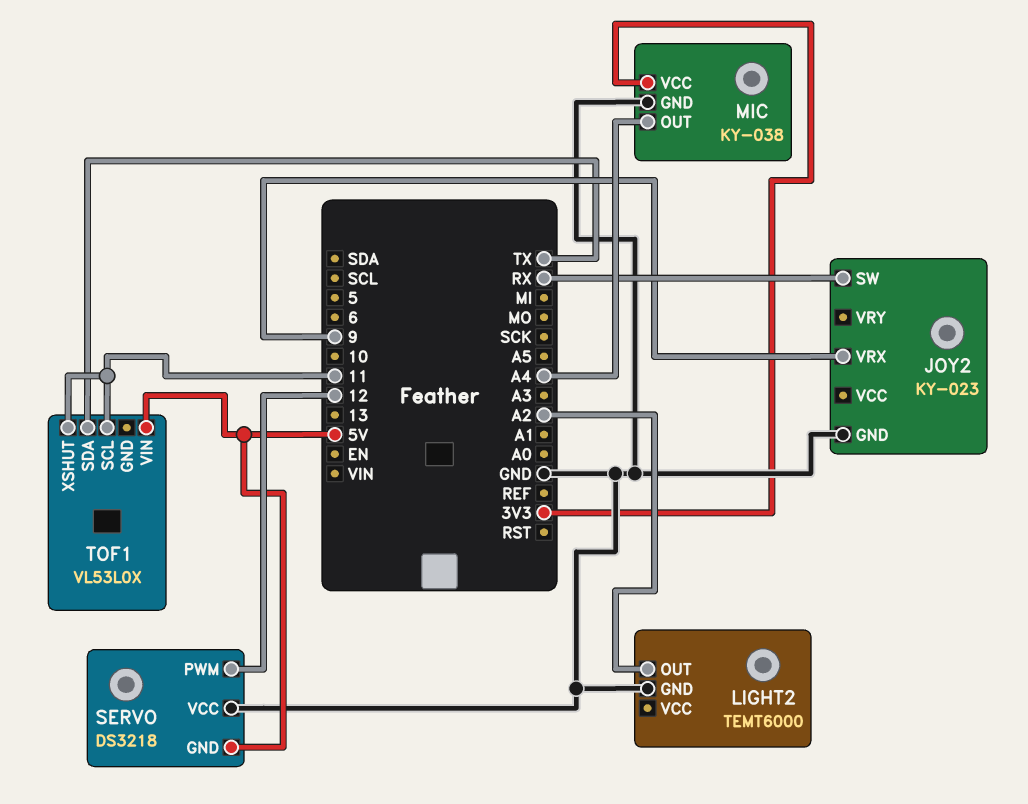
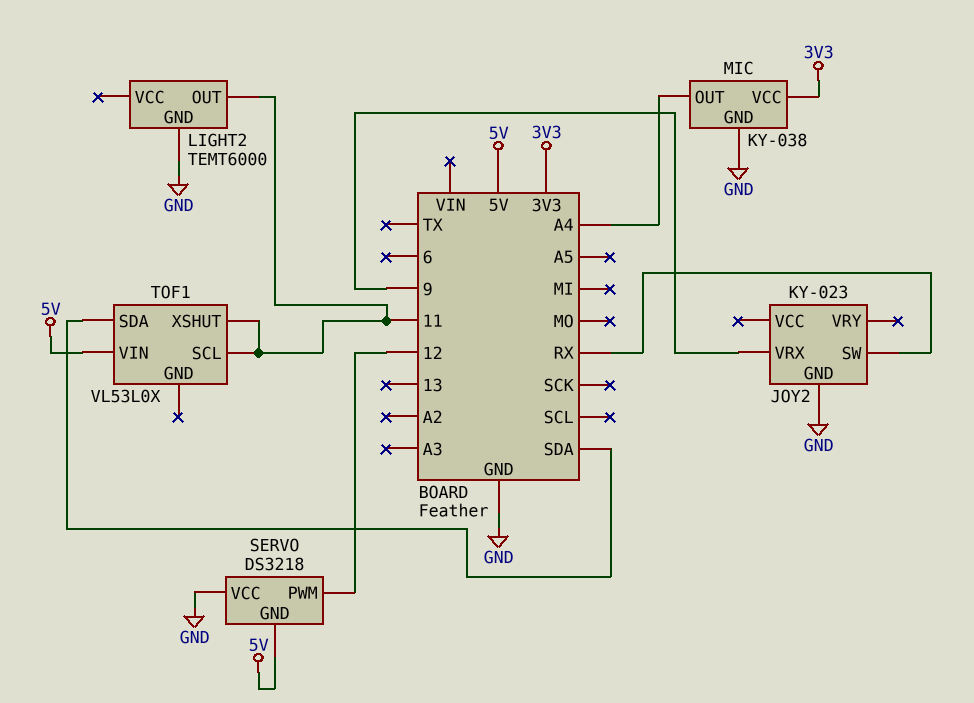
LIGHT2 pin OUT: A2 -> 11
TOF1 pin SDA: TX -> SDA

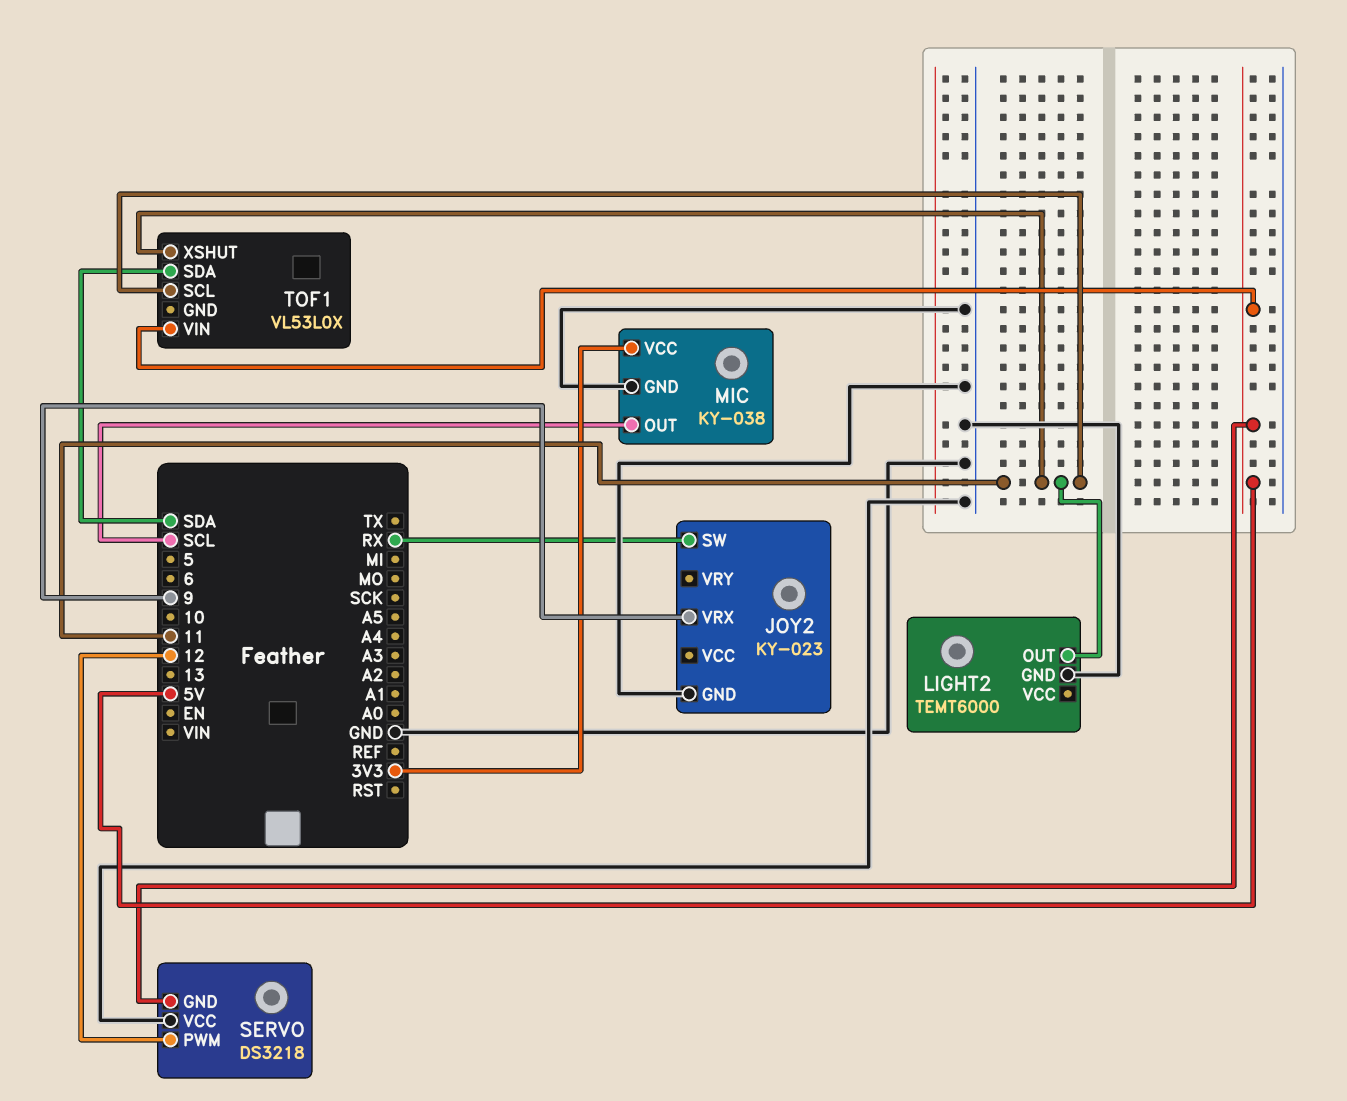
MIC pin OUT: A4 -> SCL

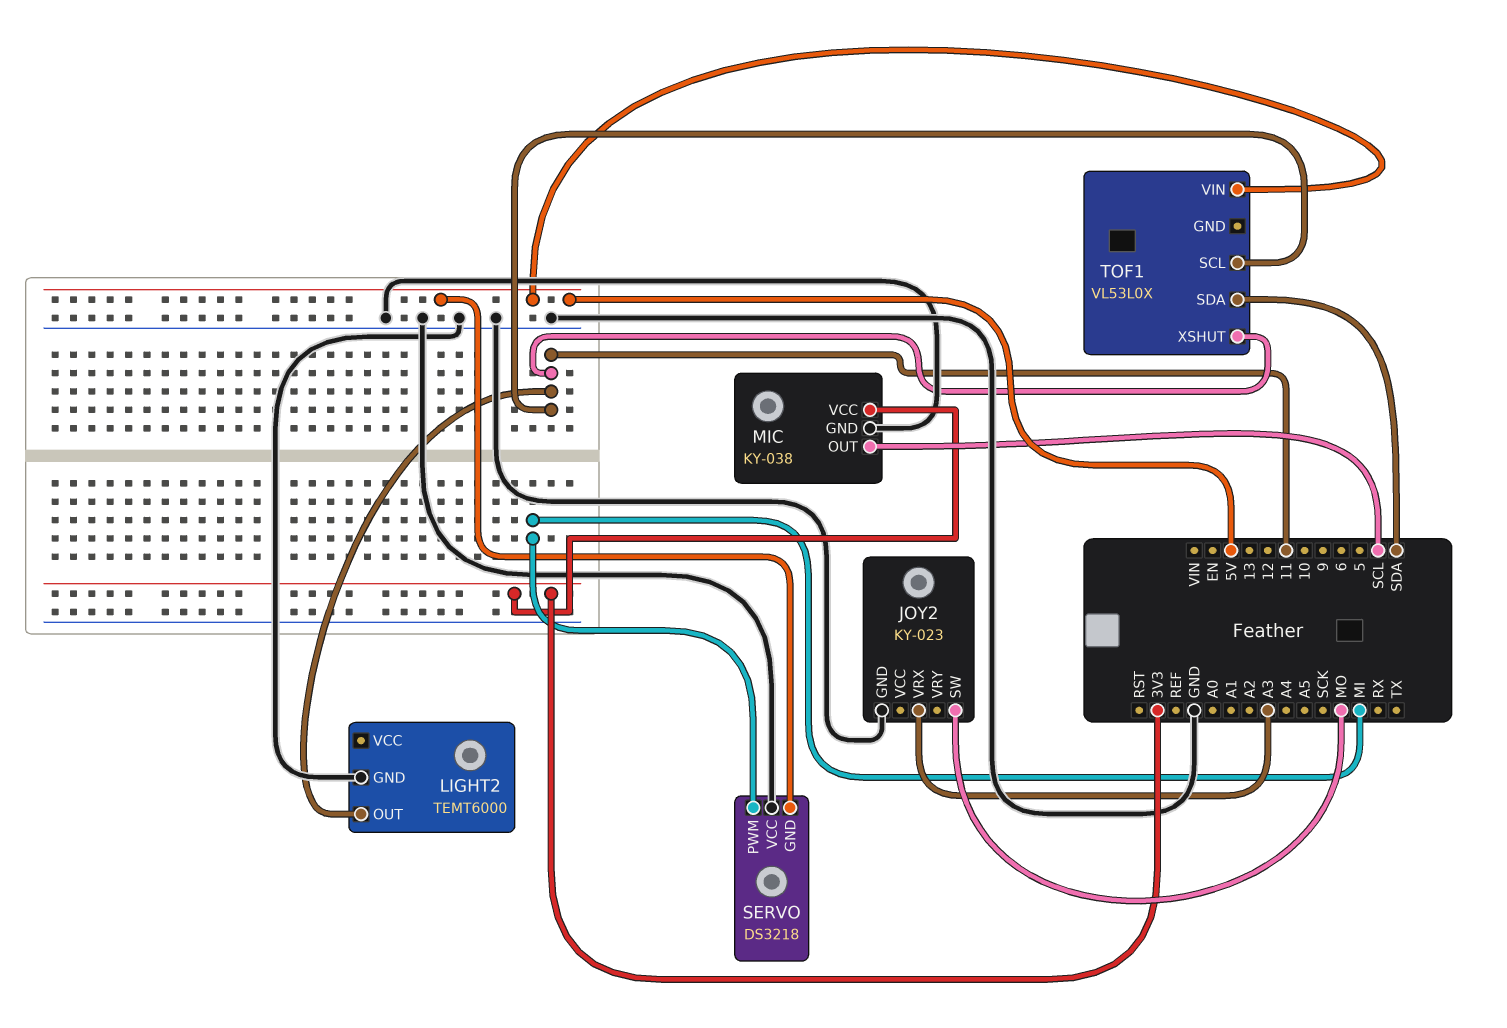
JOY2 pin SW: RX -> MO
JOY2 pin VRX: 9 -> A3
SERVO pin PWM: 12 -> MI

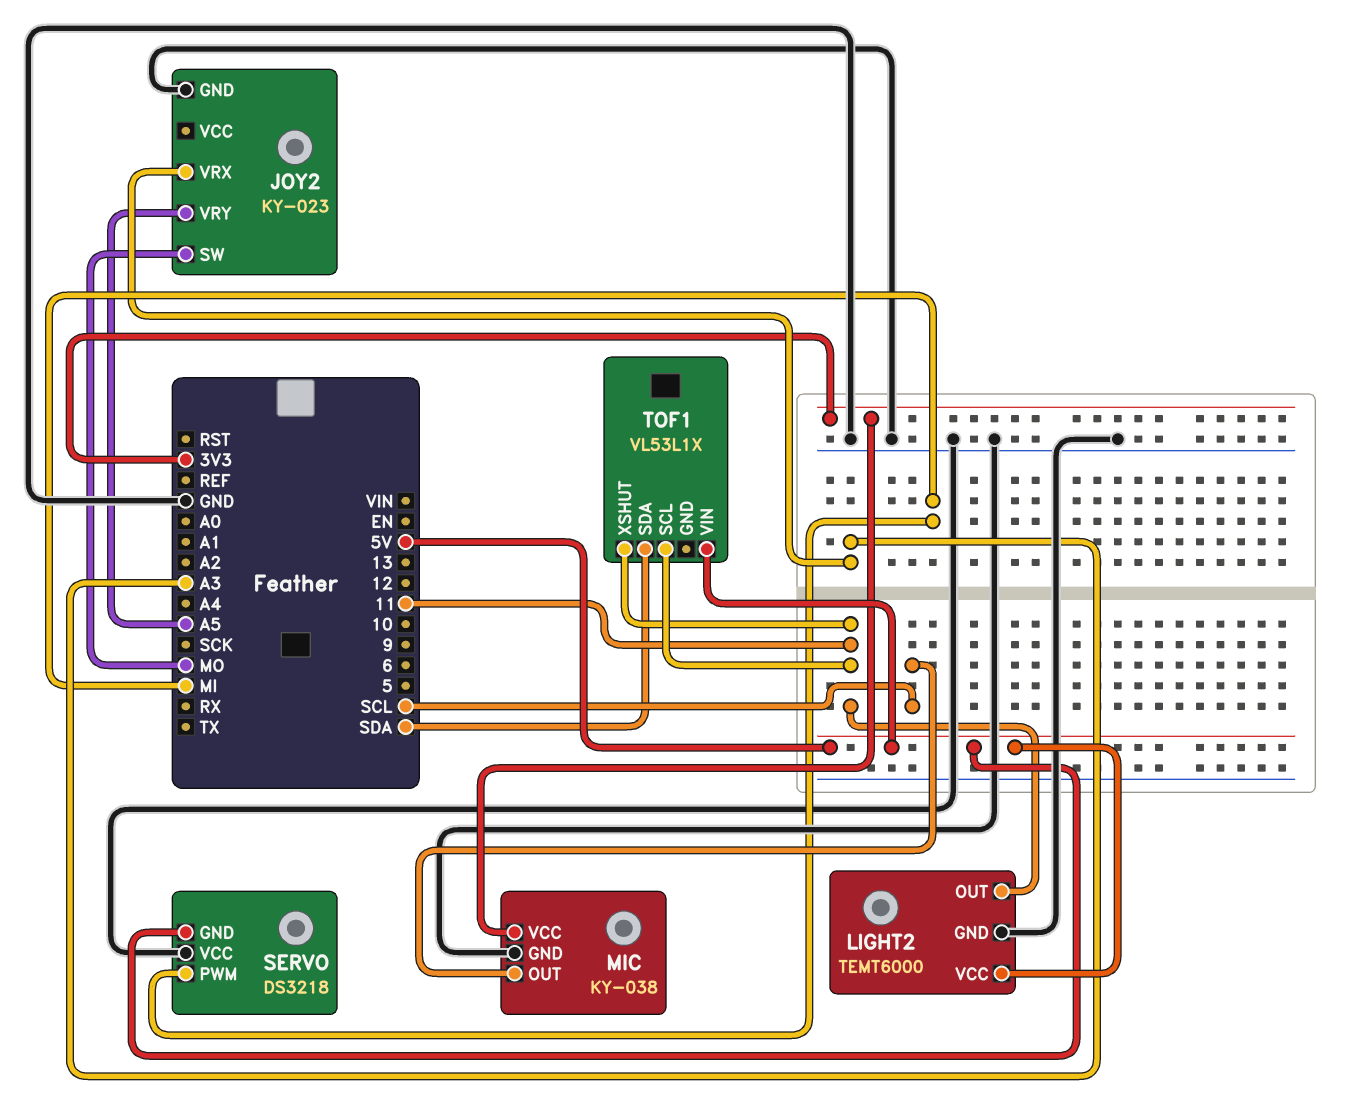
JOY2 pin VRY: none -> A5
LIGHT2 pin VCC: none -> 5V
TOF1: VL53L0X -> VL53L1X

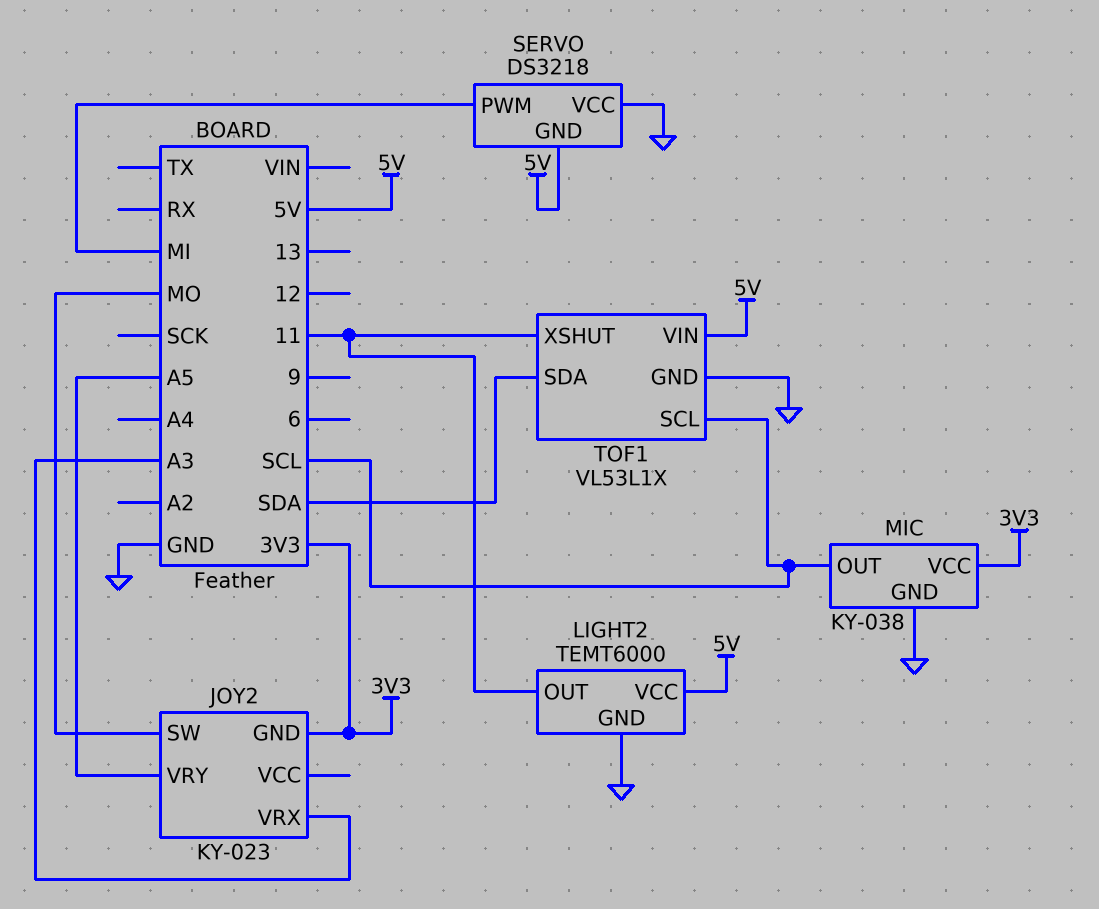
JOY2 pin GND: GND -> 3V3
TOF1 pin GND: none -> GND
TOF1 pin SCL: 11 -> SCL

